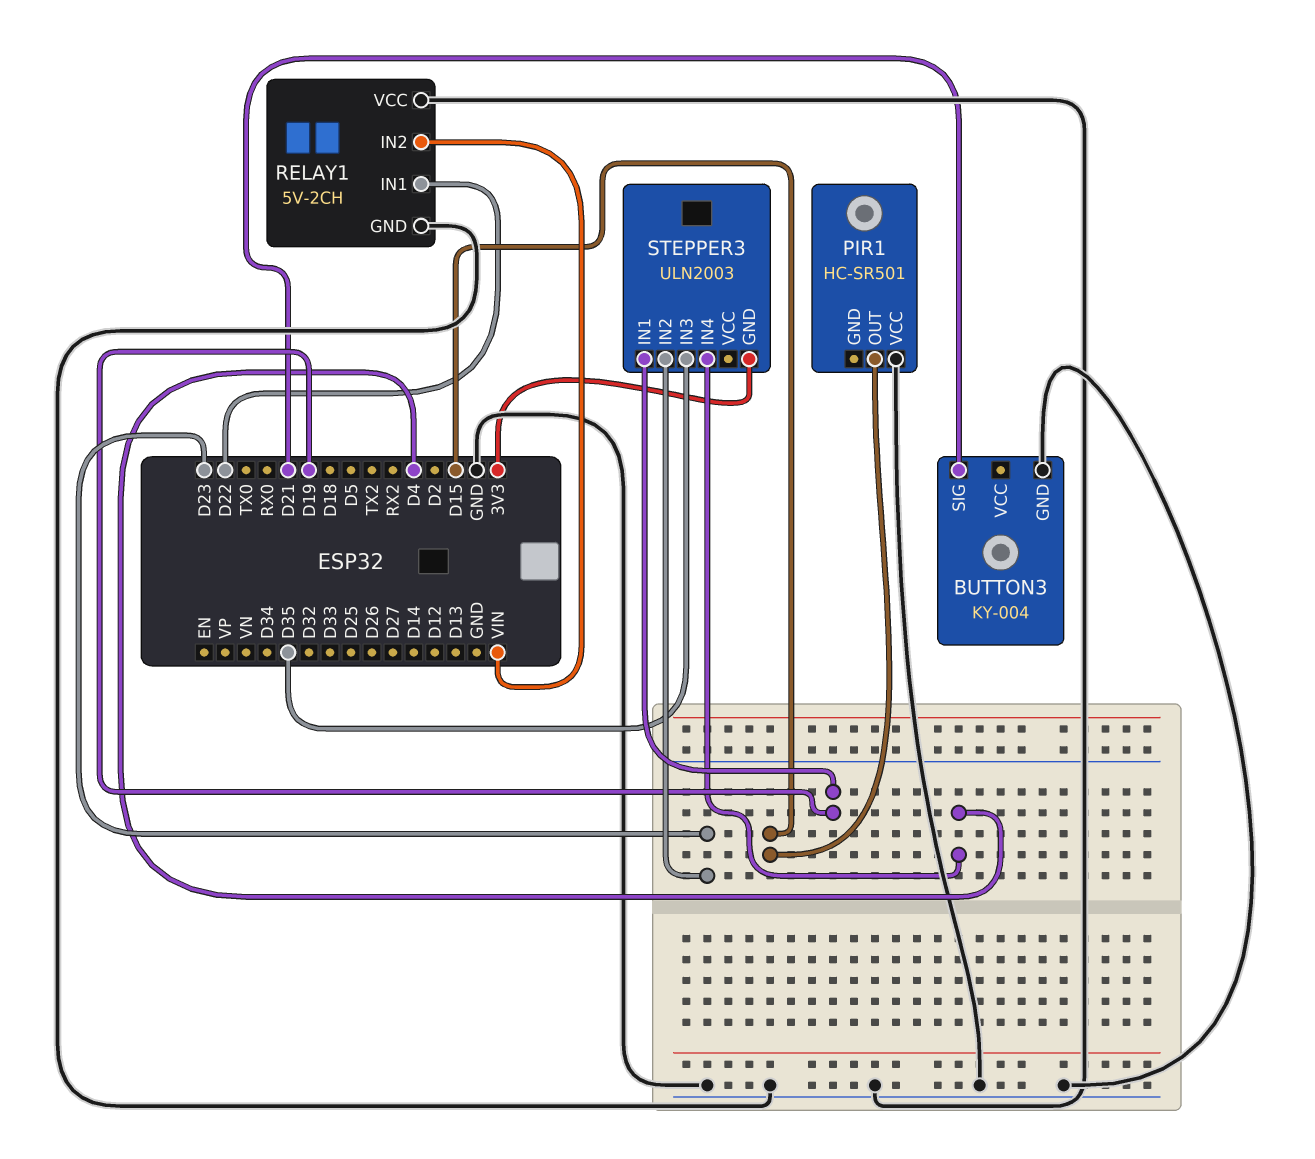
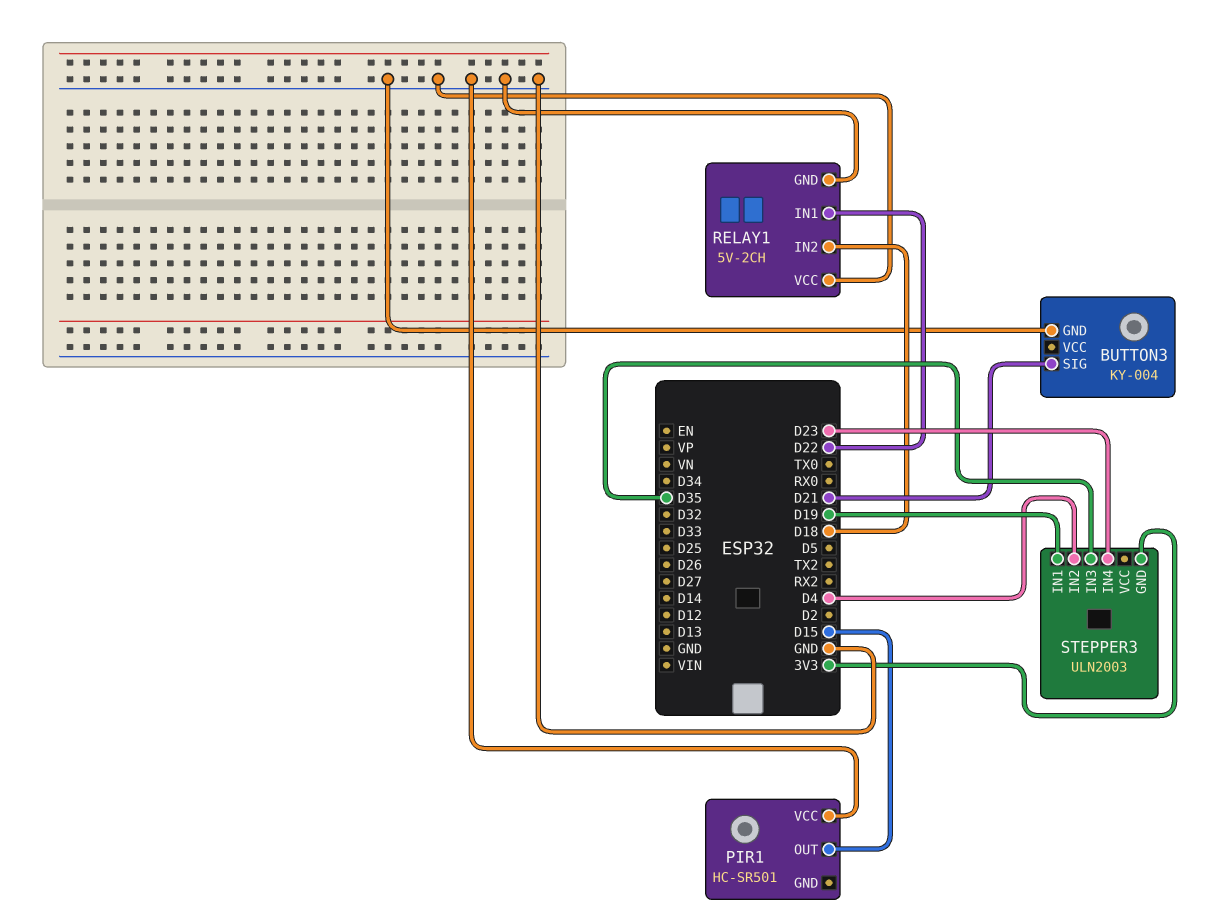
RELAY1 pin IN2: VIN -> D18
STEPPER3 pin IN2: D23 -> D4
STEPPER3 pin IN4: D4 -> D23

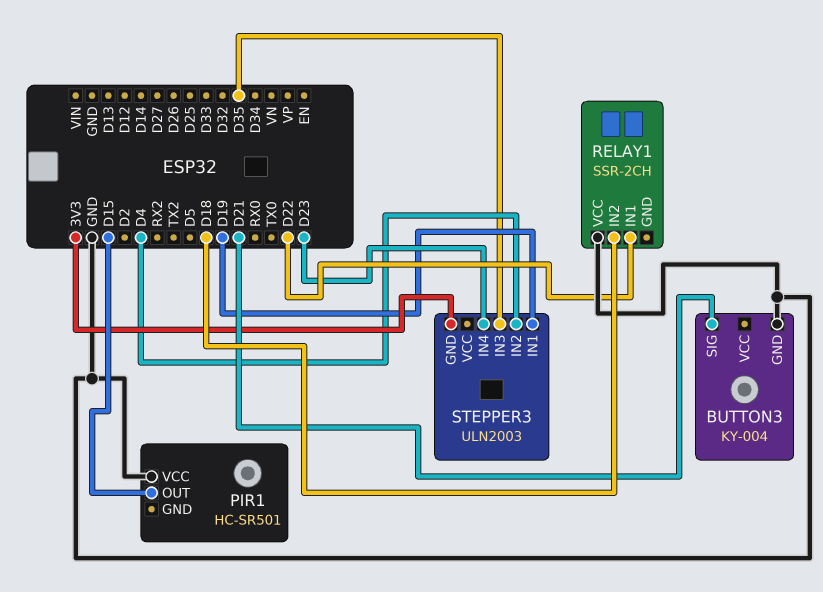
RELAY1: 5V-2CH -> SSR-2CH
RELAY1 pin GND: GND -> none

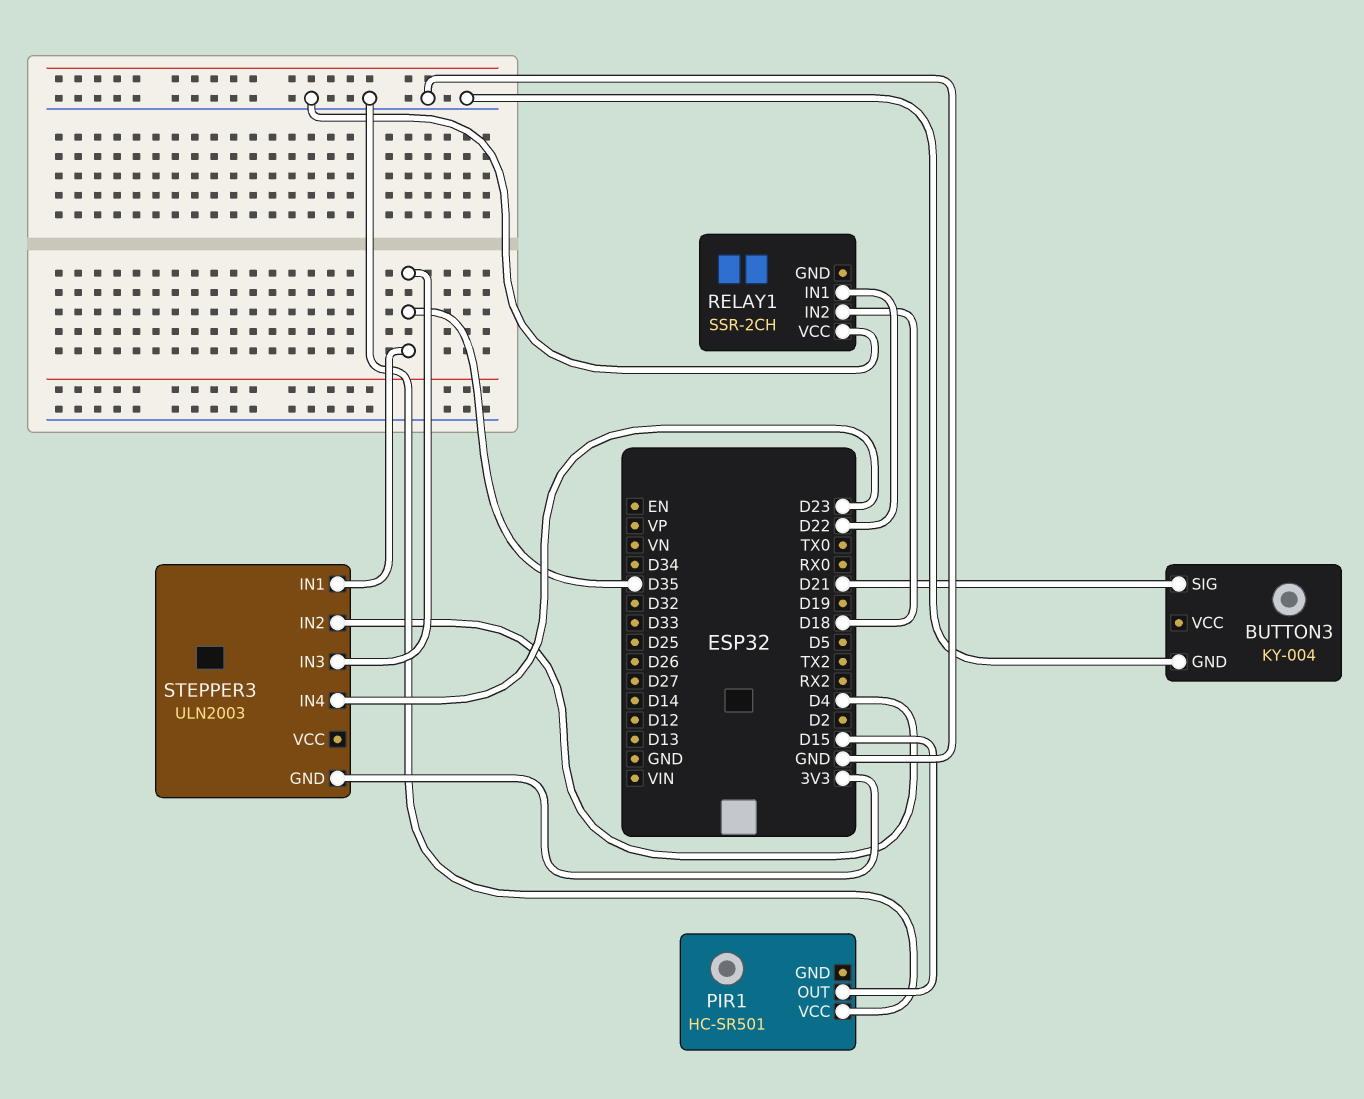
STEPPER3 pin IN1: D19 -> D35

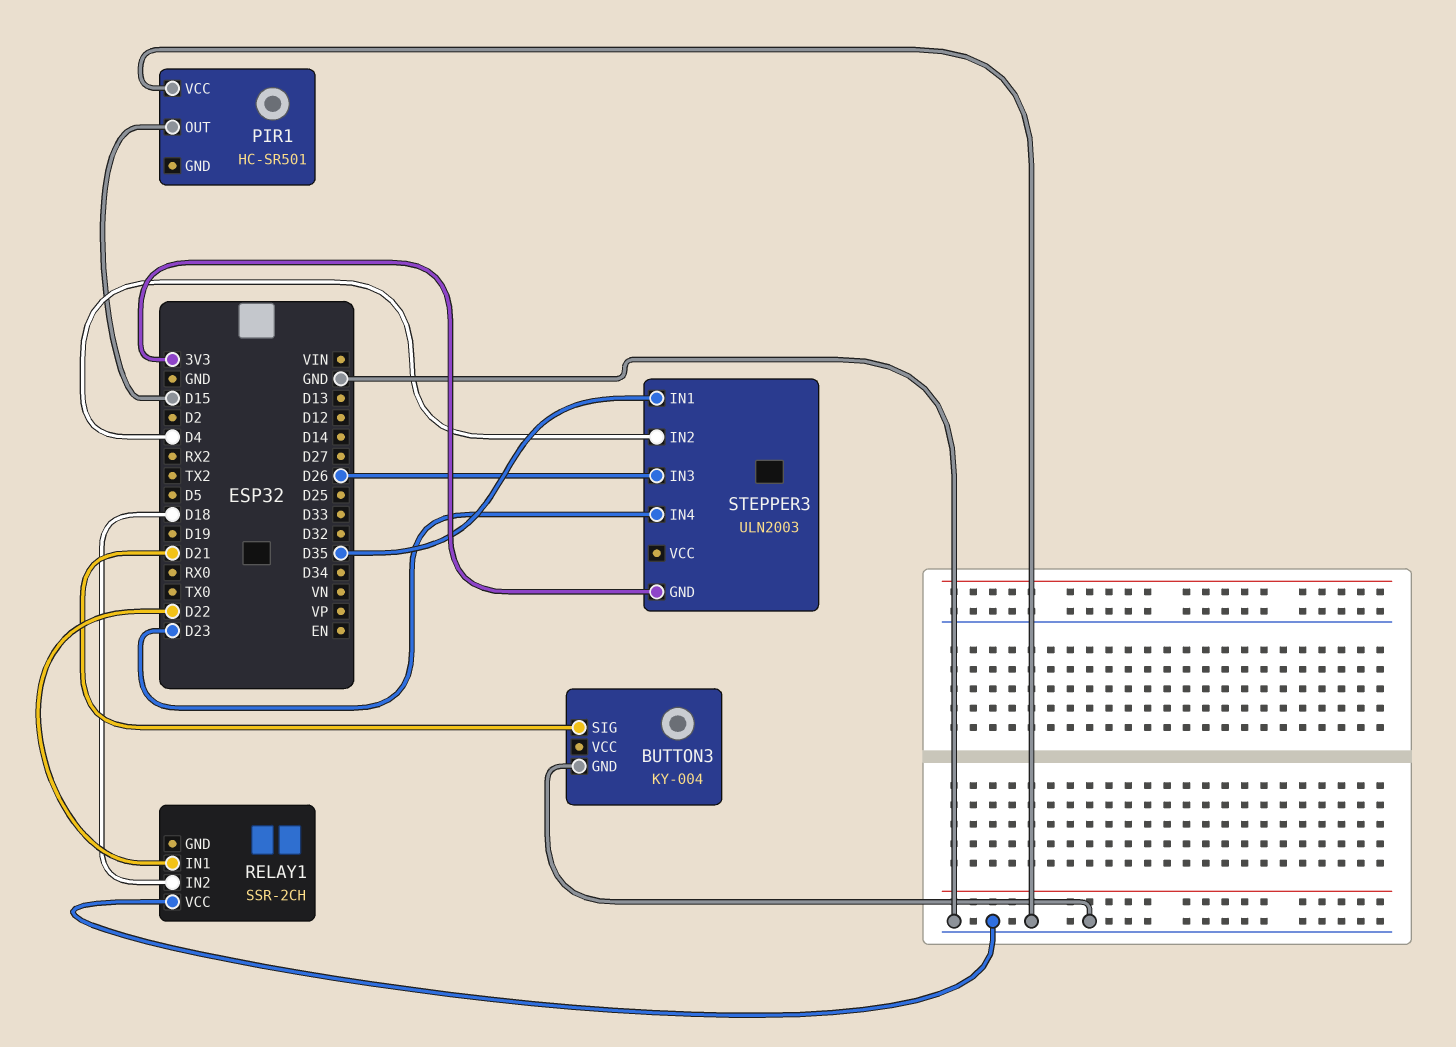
STEPPER3 pin IN3: D35 -> D26

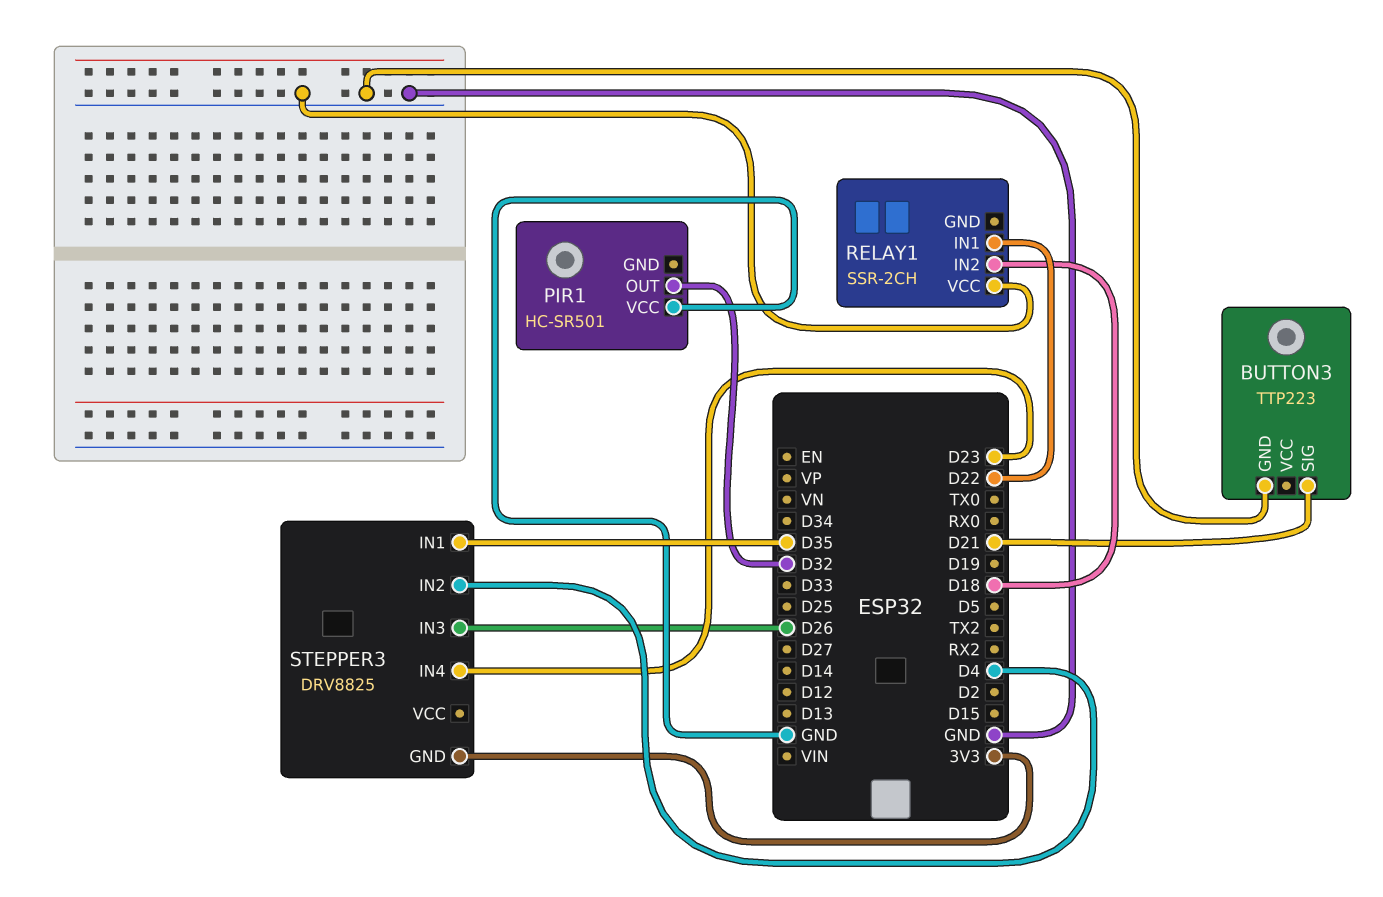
BUTTON3: KY-004 -> TTP223
PIR1 pin OUT: D15 -> D32
STEPPER3: ULN2003 -> DRV8825

